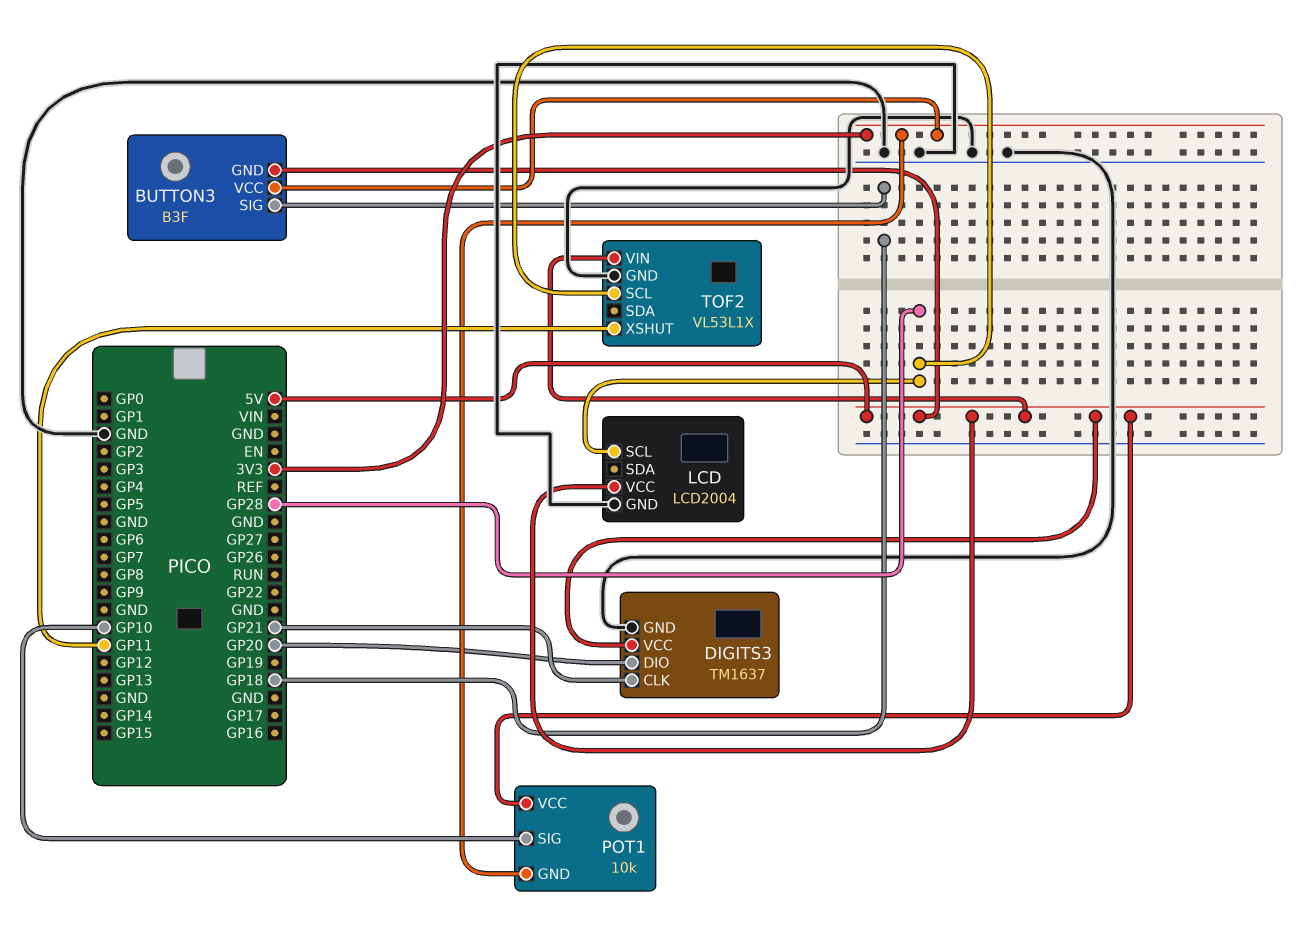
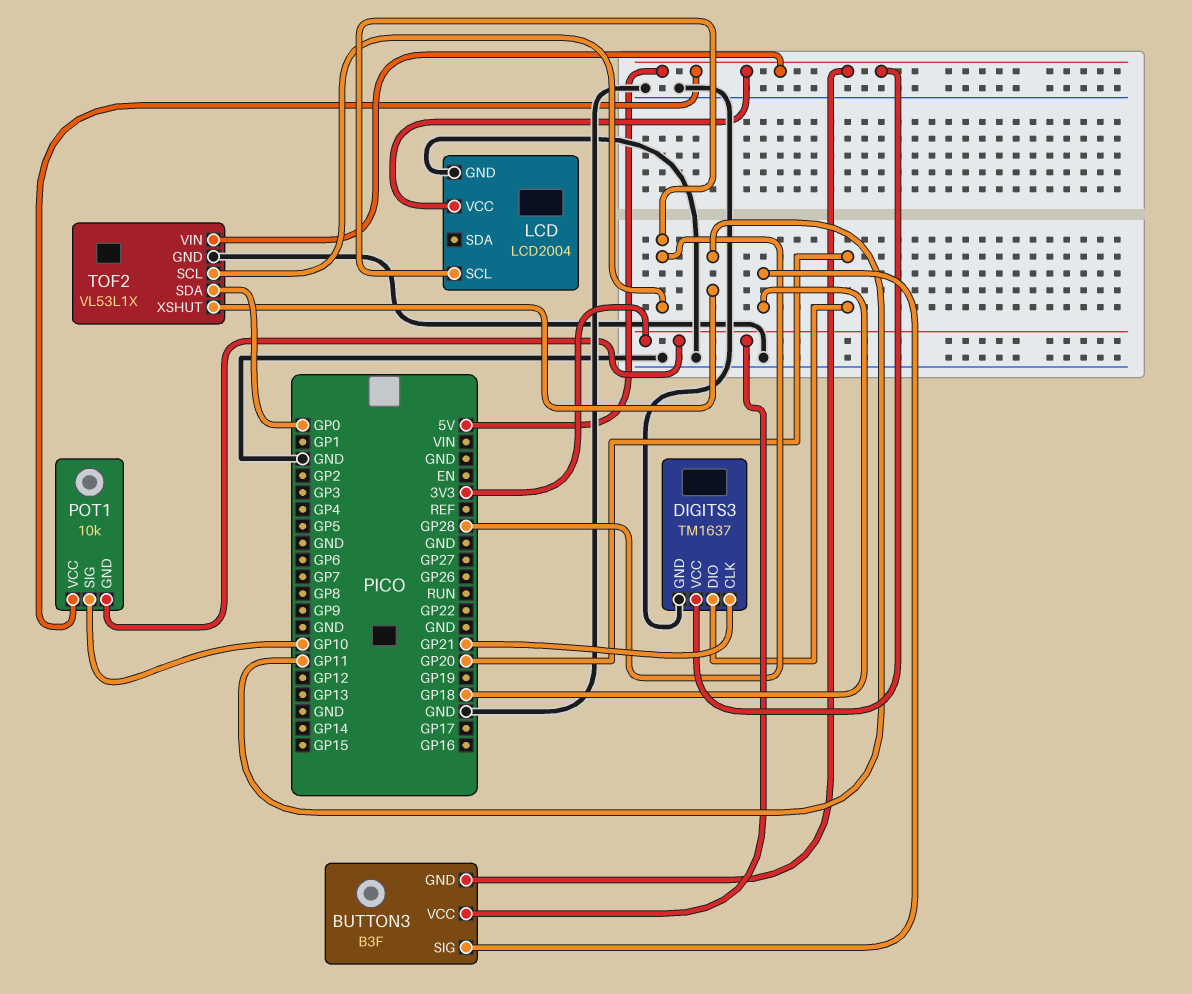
TOF2 pin SDA: none -> GP0

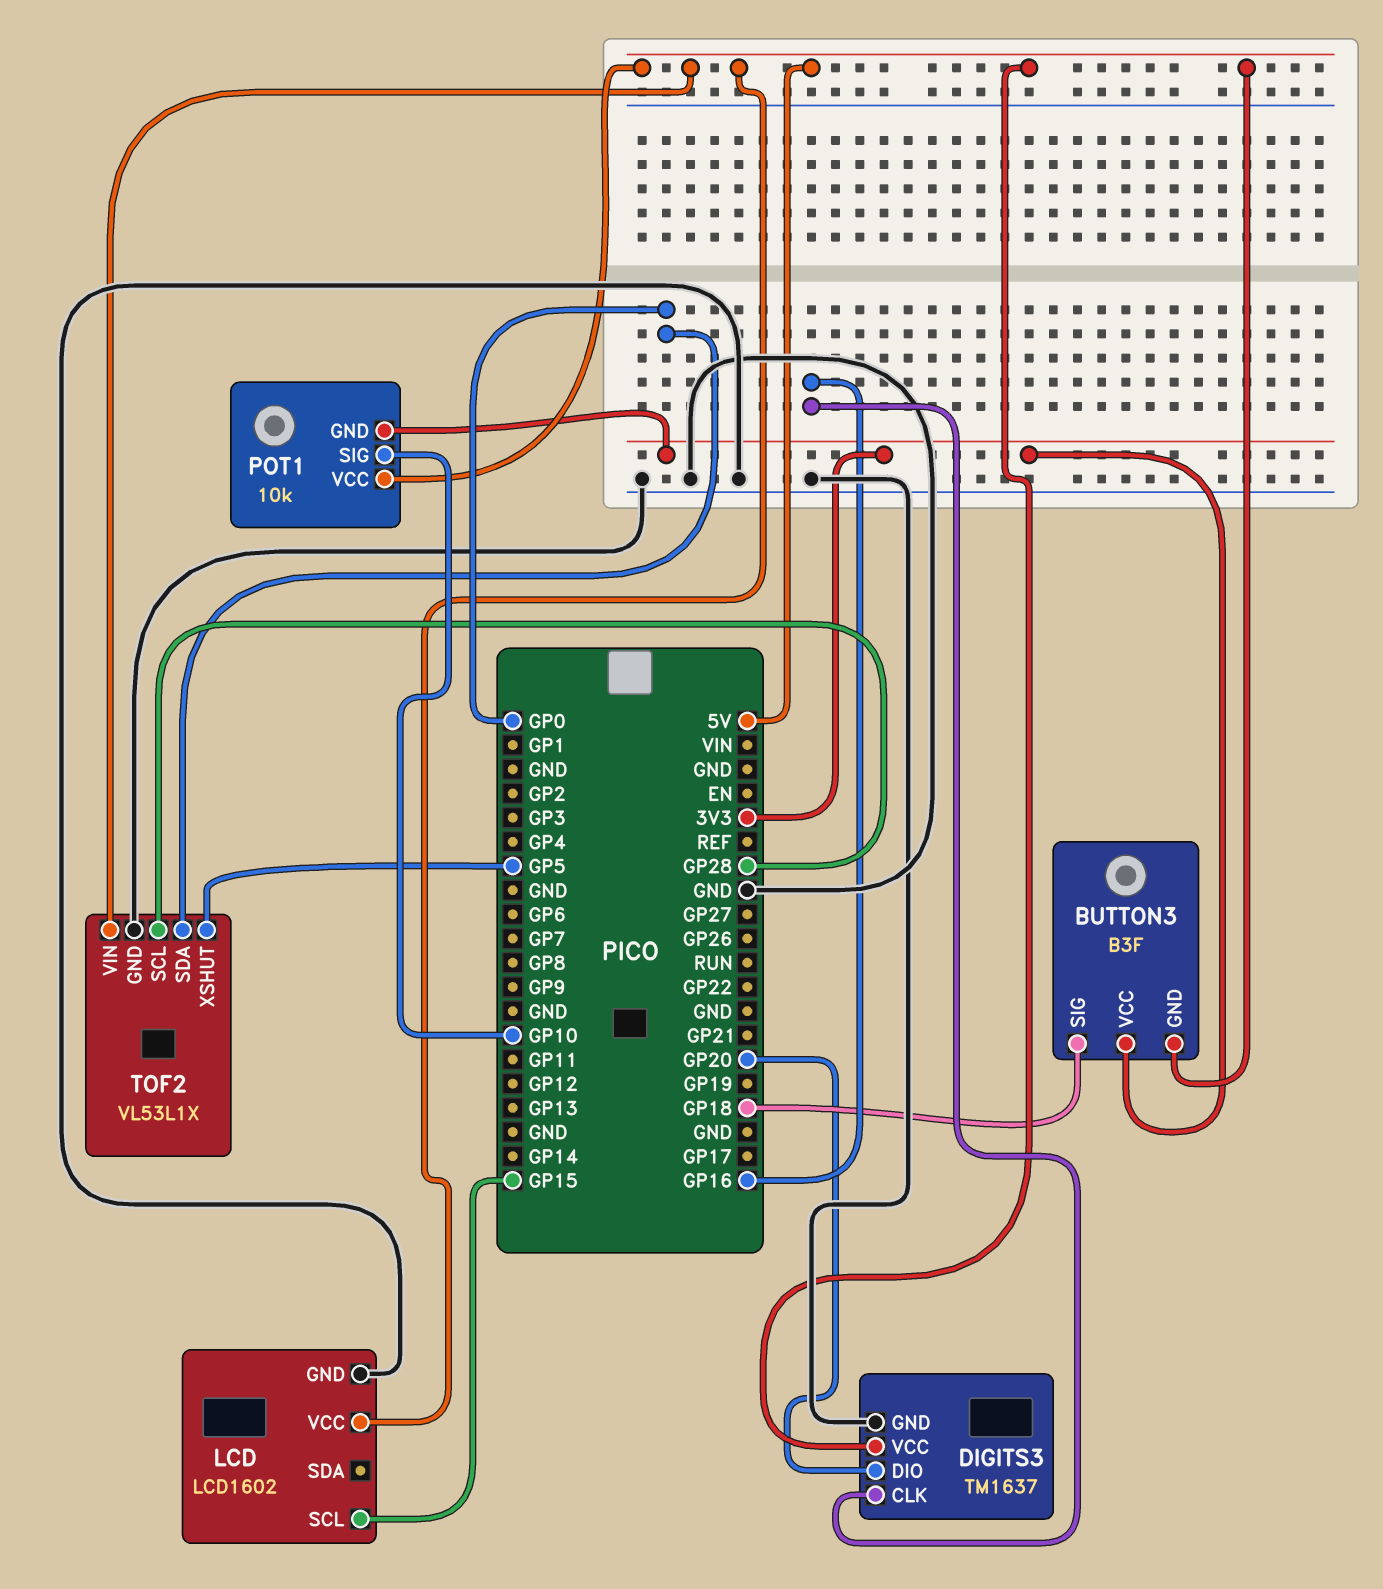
DIGITS3 pin CLK: GP21 -> GP16
LCD: LCD2004 -> LCD1602
LCD pin SCL: GP28 -> GP15
TOF2 pin XSHUT: GP11 -> GP5

